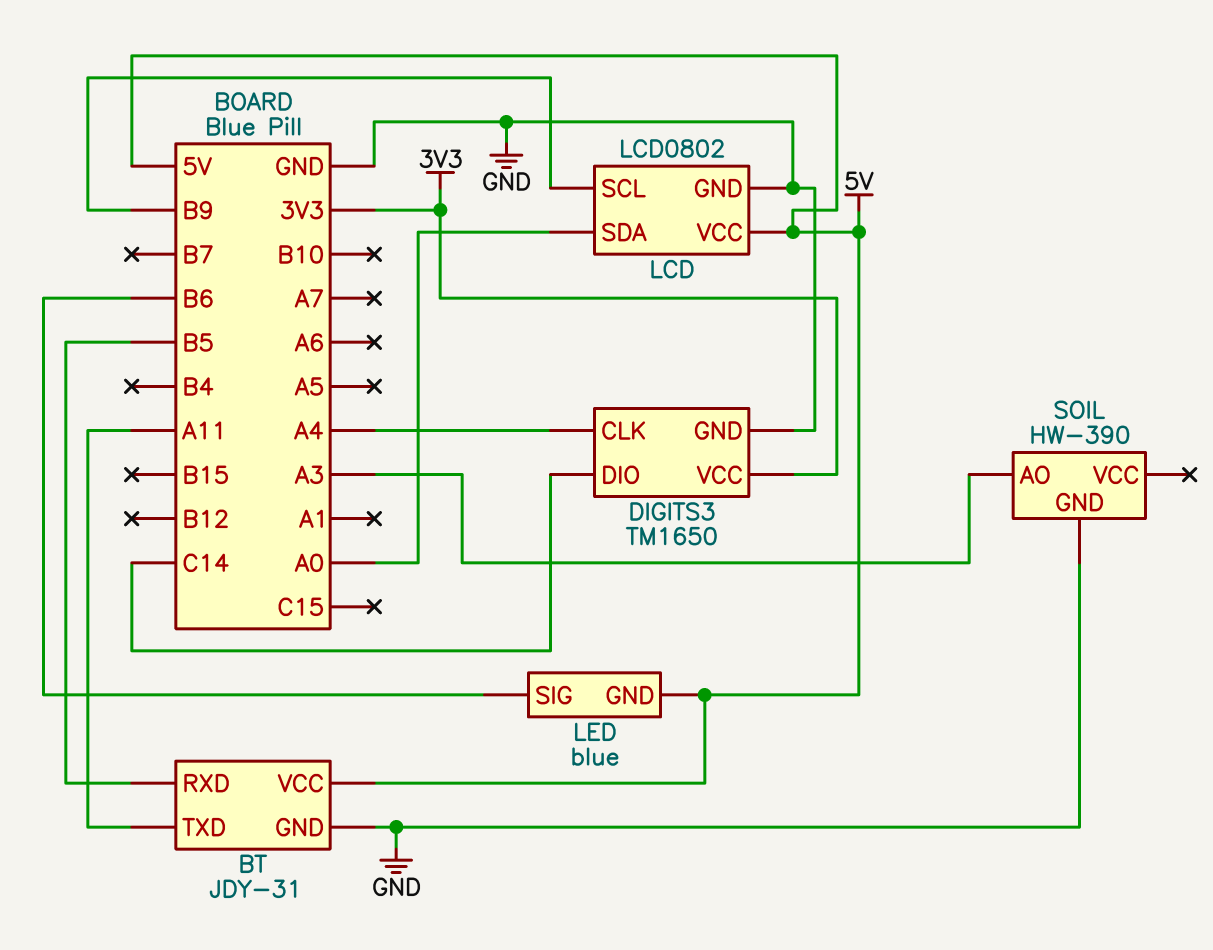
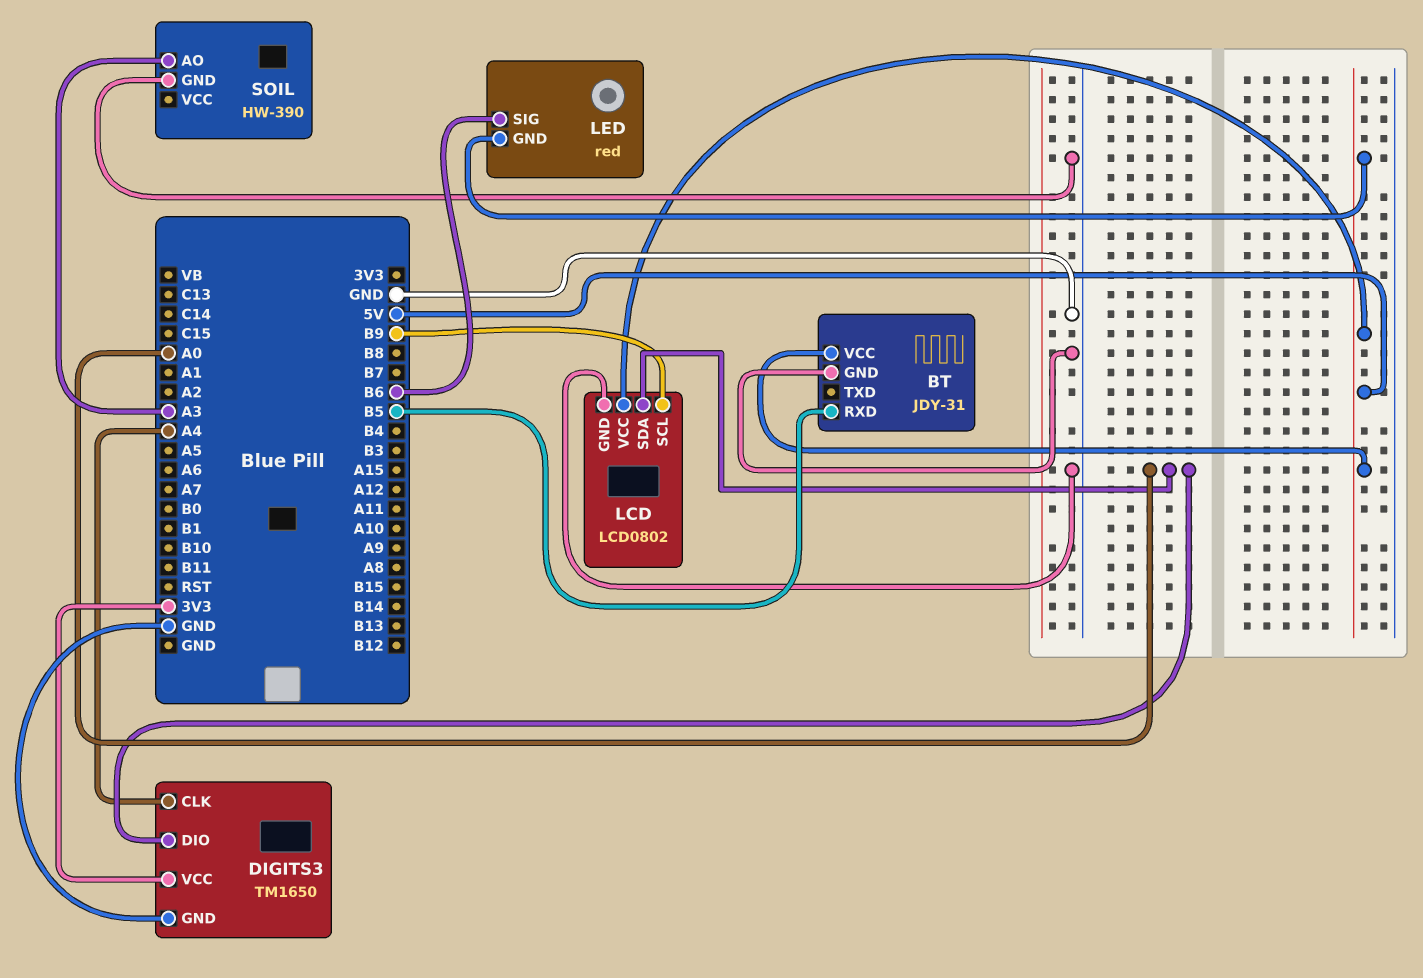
BT pin TXD: A11 -> none
DIGITS3 pin DIO: C14 -> A0
LED: blue -> red

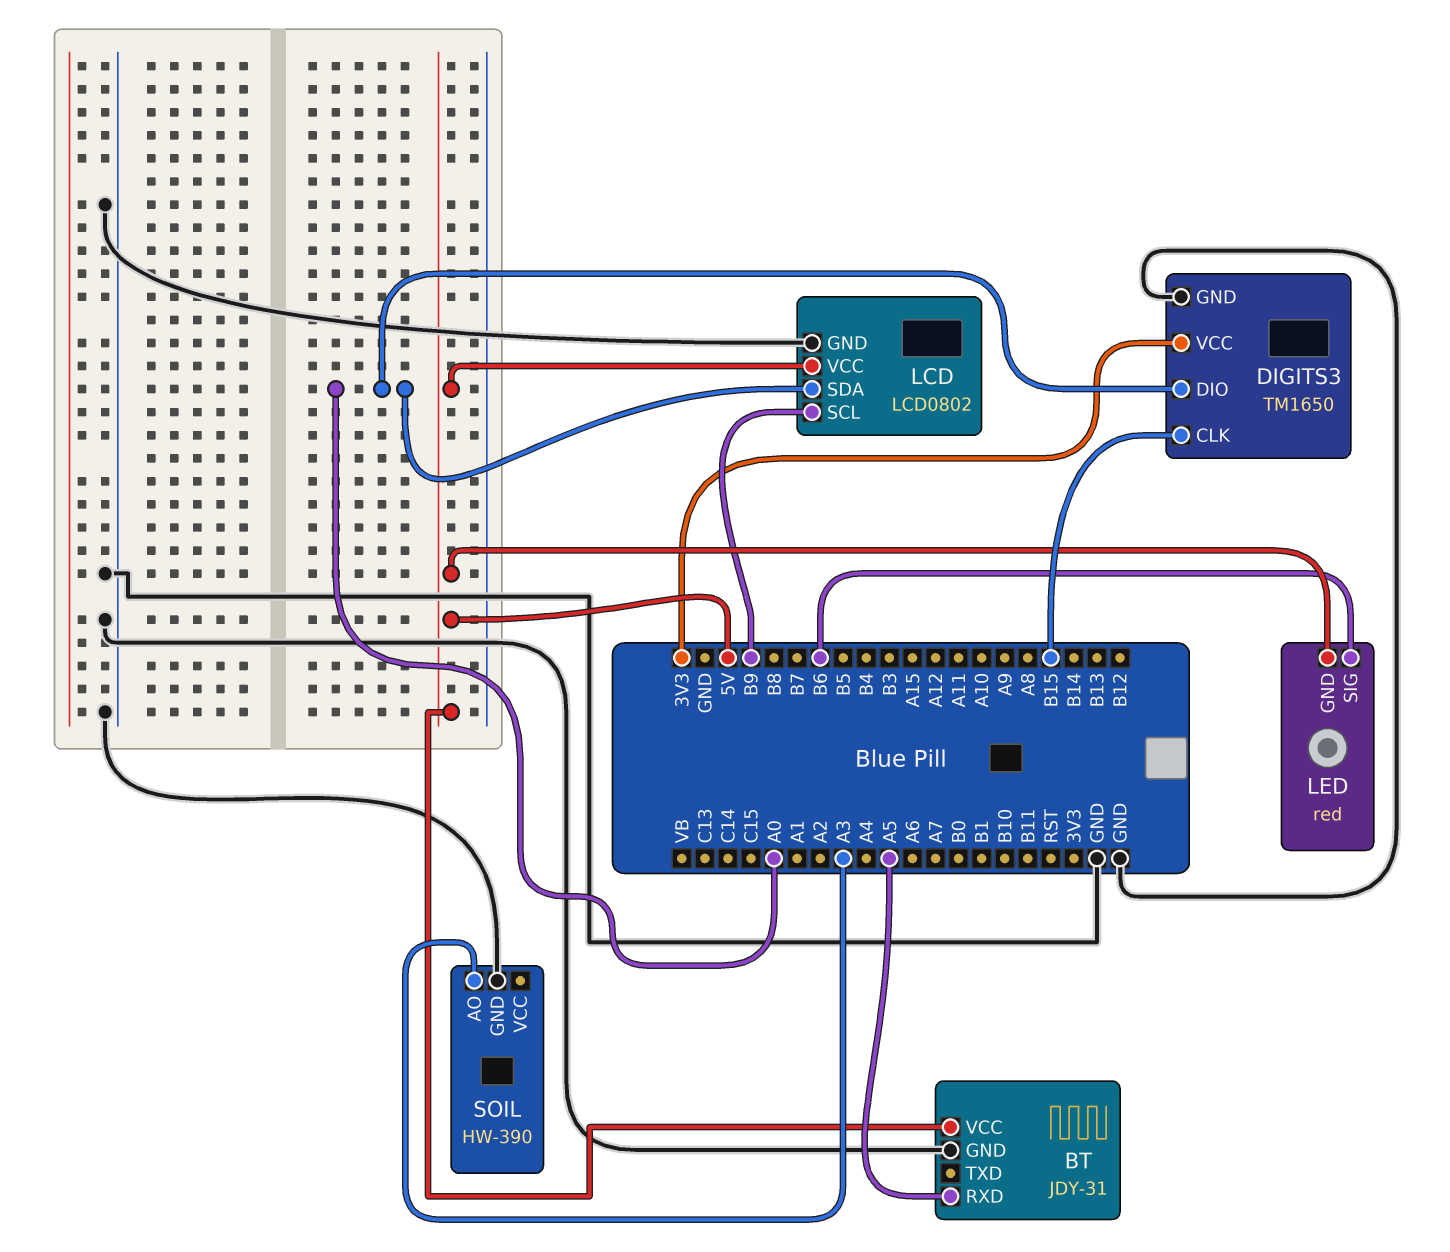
BT pin RXD: B5 -> A5
DIGITS3 pin CLK: A4 -> B15

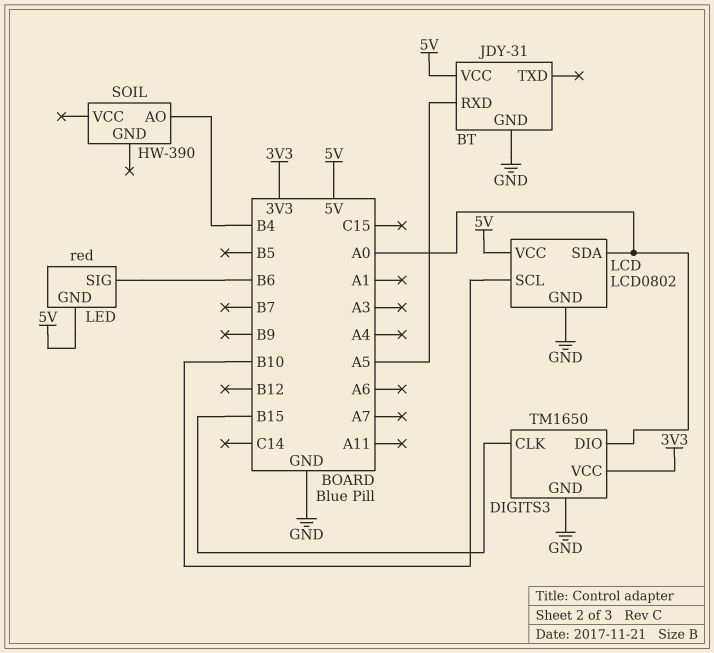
LCD pin SCL: B9 -> B10
SOIL pin AO: A3 -> B4
SOIL pin GND: GND -> none

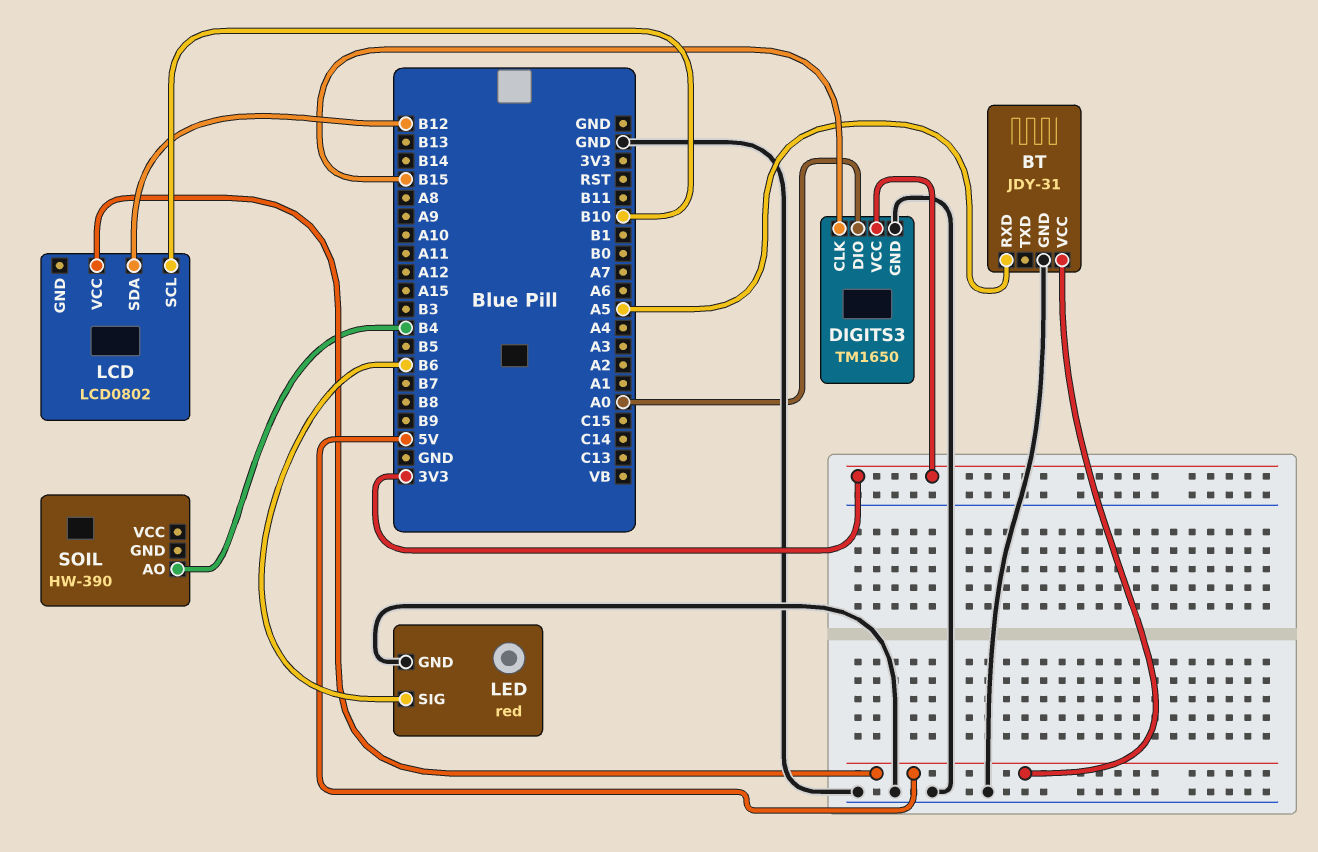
LCD pin GND: GND -> none
LCD pin SDA: A0 -> B12
LED pin GND: 5V -> GND

